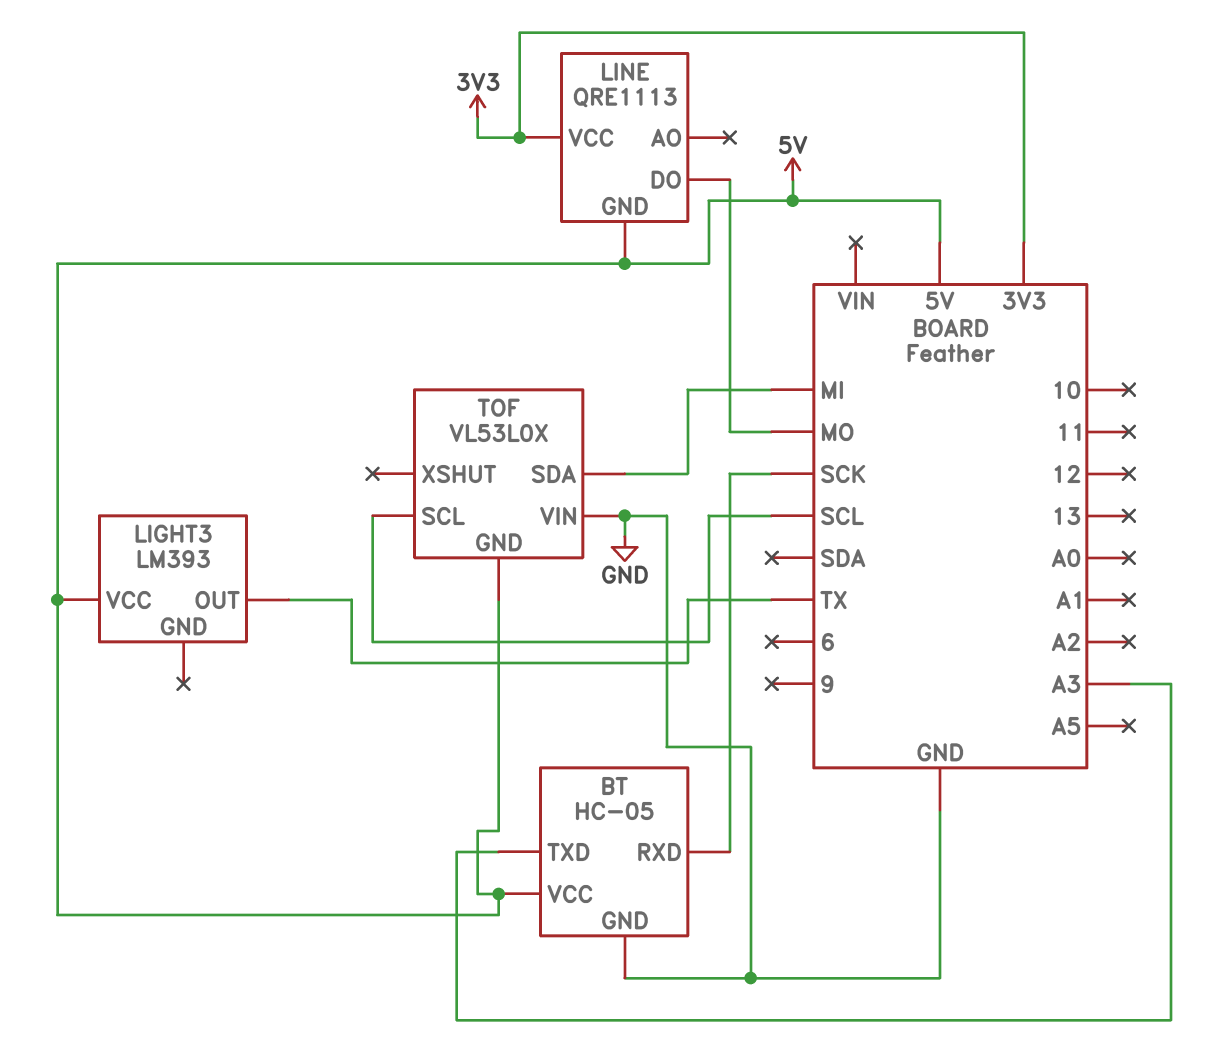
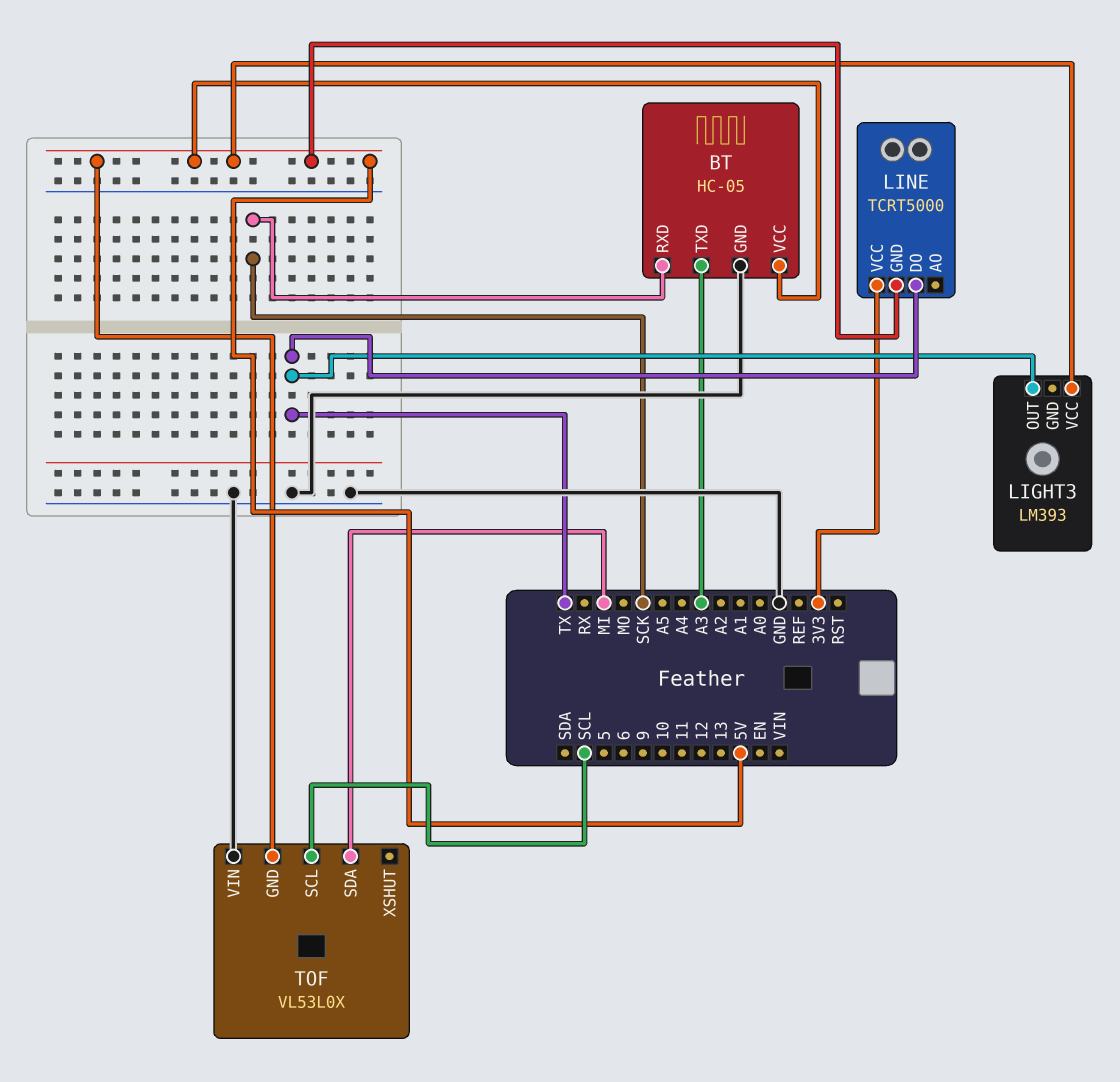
LINE: QRE1113 -> TCRT5000
LINE pin DO: MO -> TX

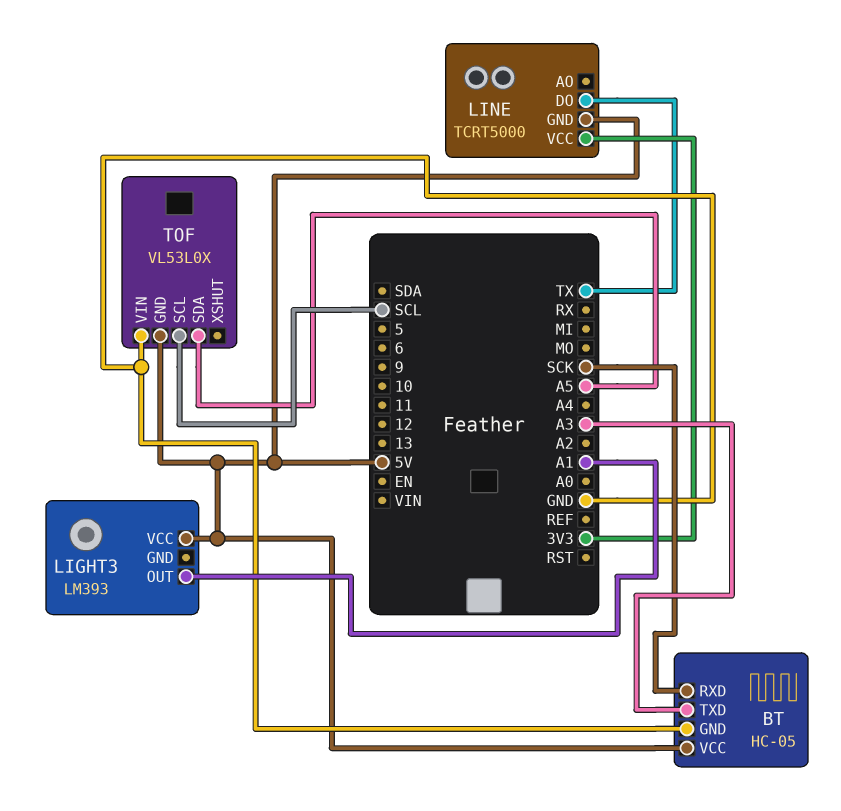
LIGHT3 pin OUT: TX -> A1
TOF pin SDA: MI -> A5

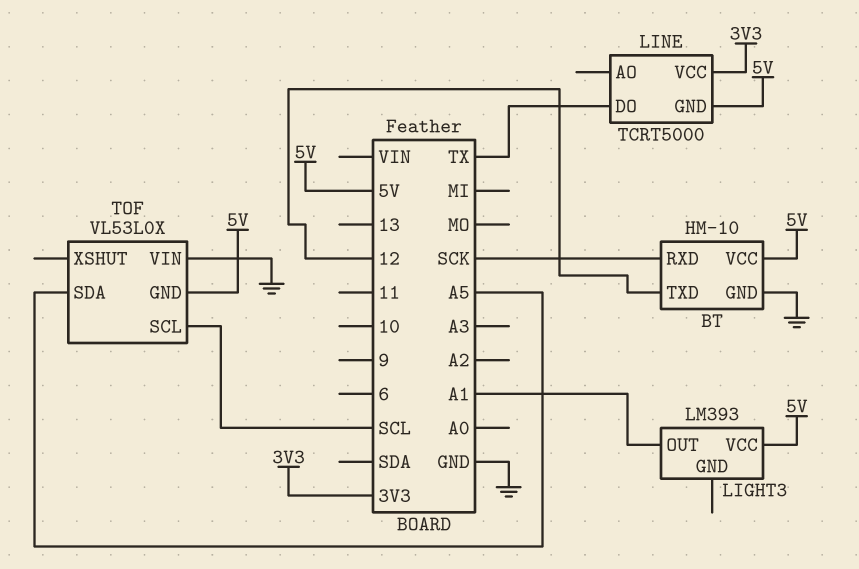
BT: HC-05 -> HM-10
BT pin TXD: A3 -> 12

